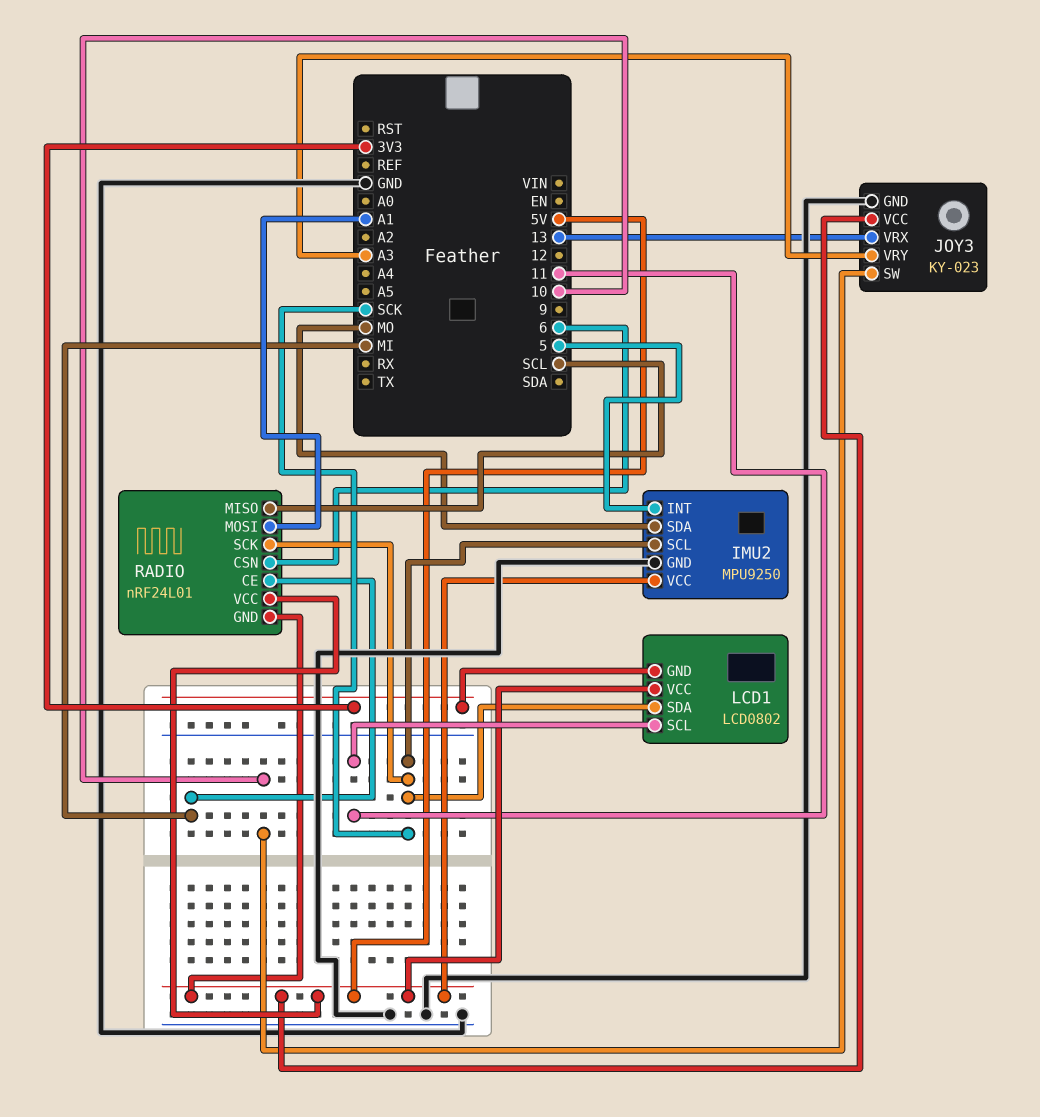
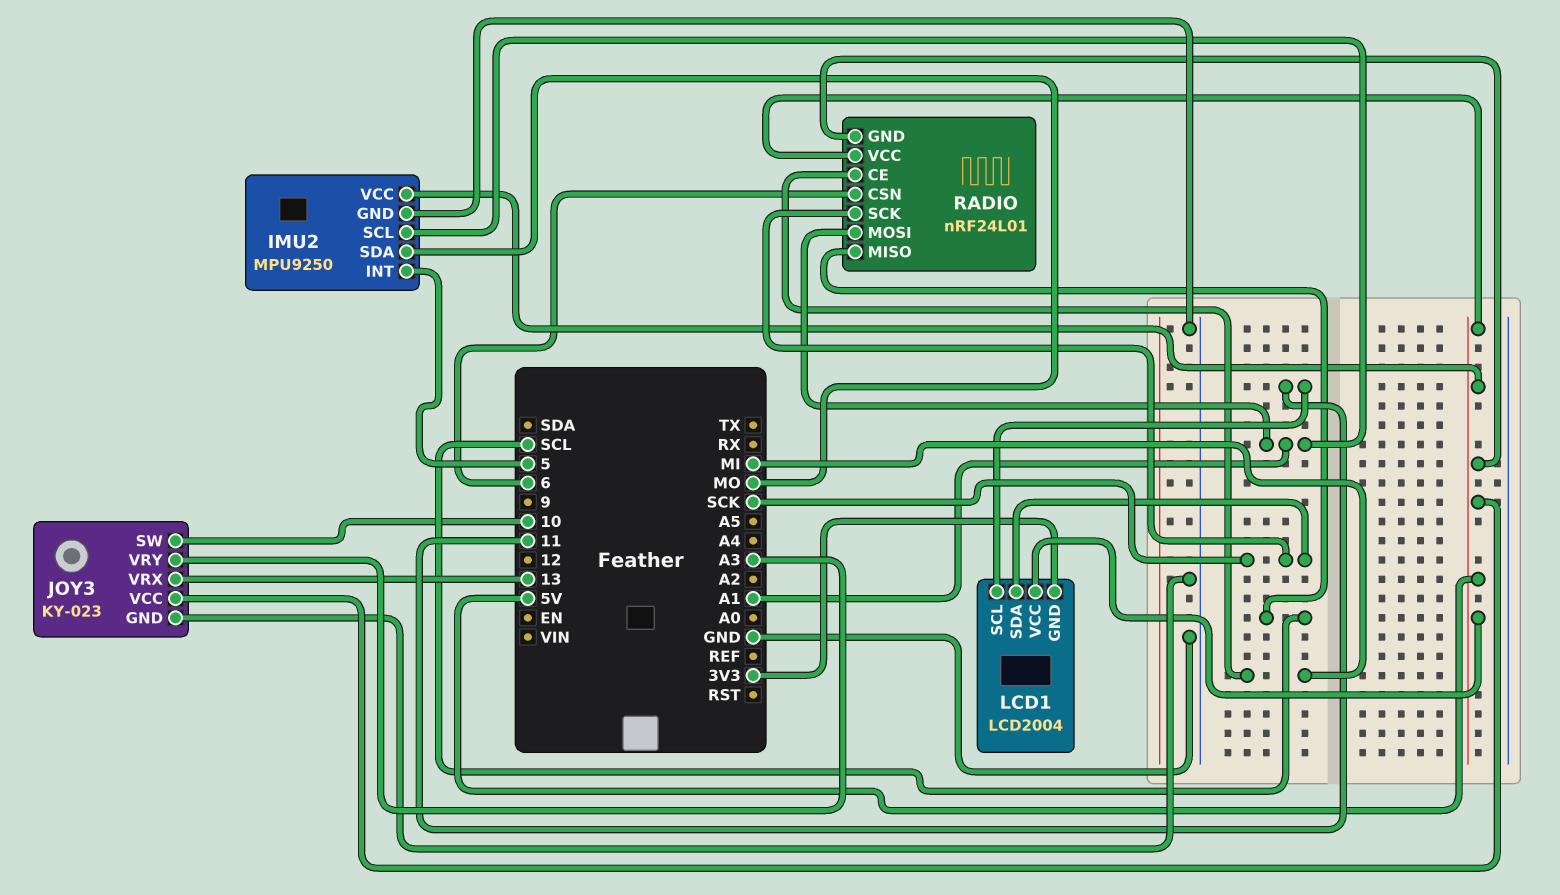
IMU2 pin SCL: SCK -> A1
LCD1: LCD0802 -> LCD2004

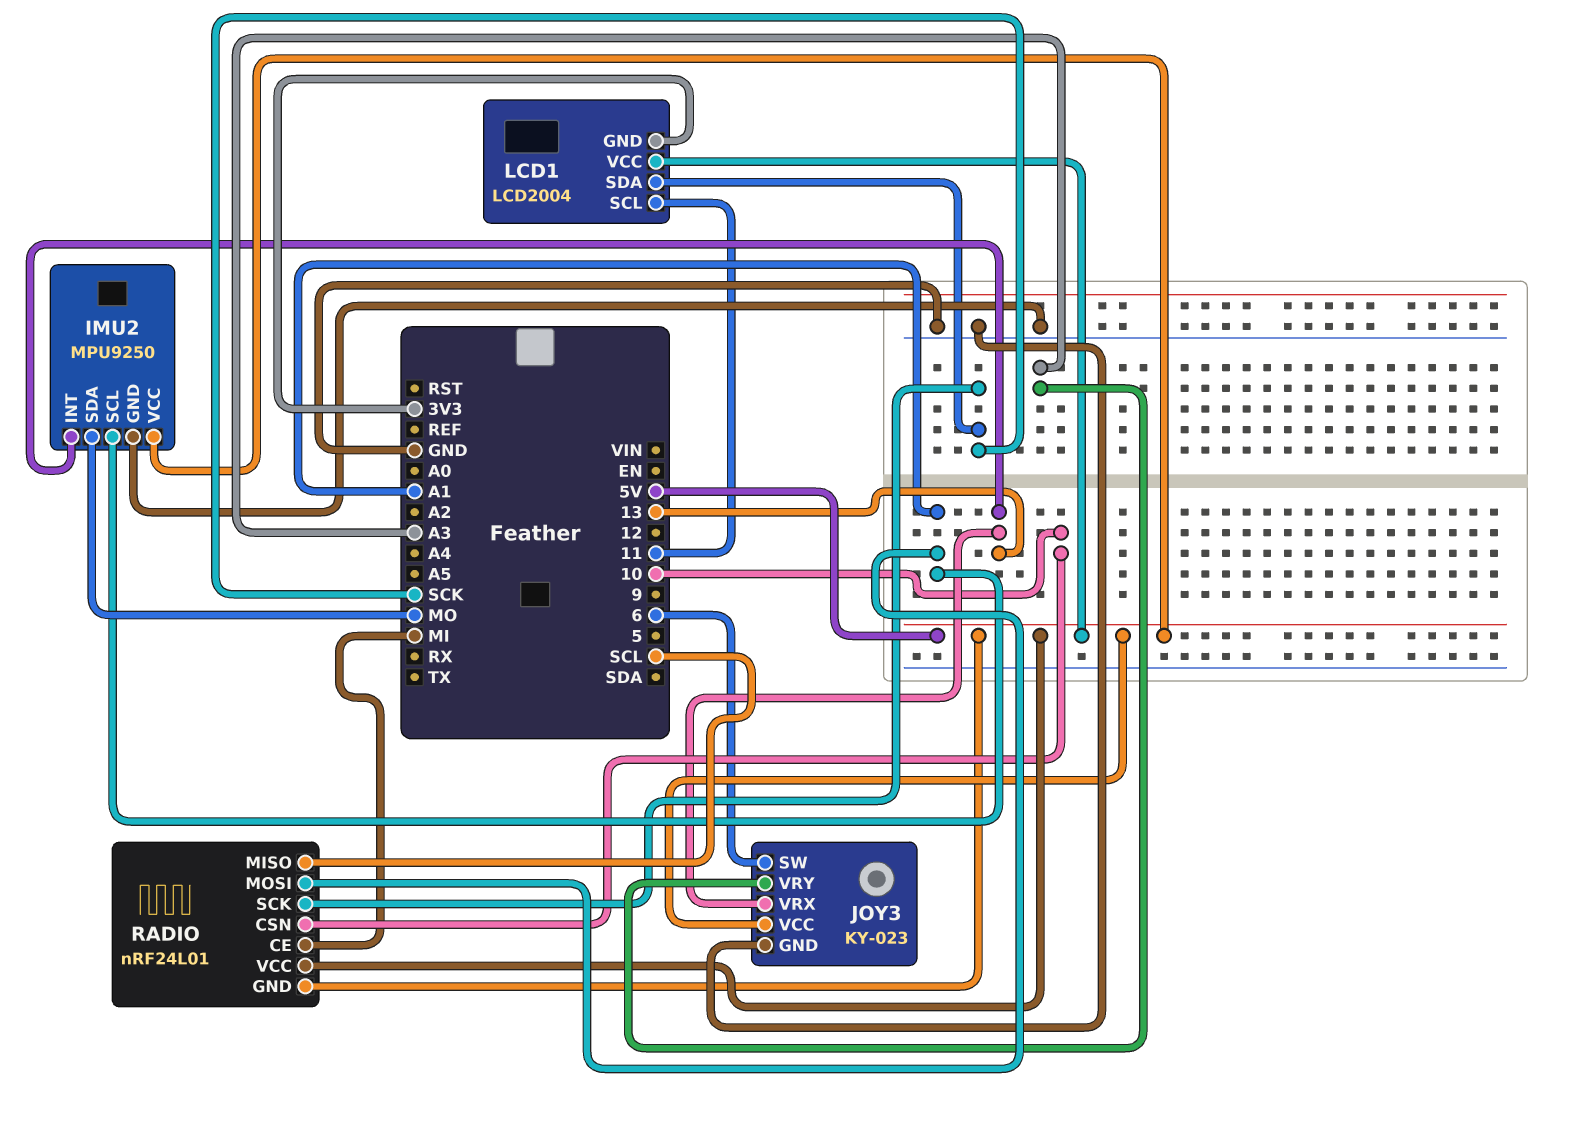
IMU2 pin INT: 5 -> 13
JOY3 pin SW: 10 -> 6
RADIO pin CSN: 6 -> 10

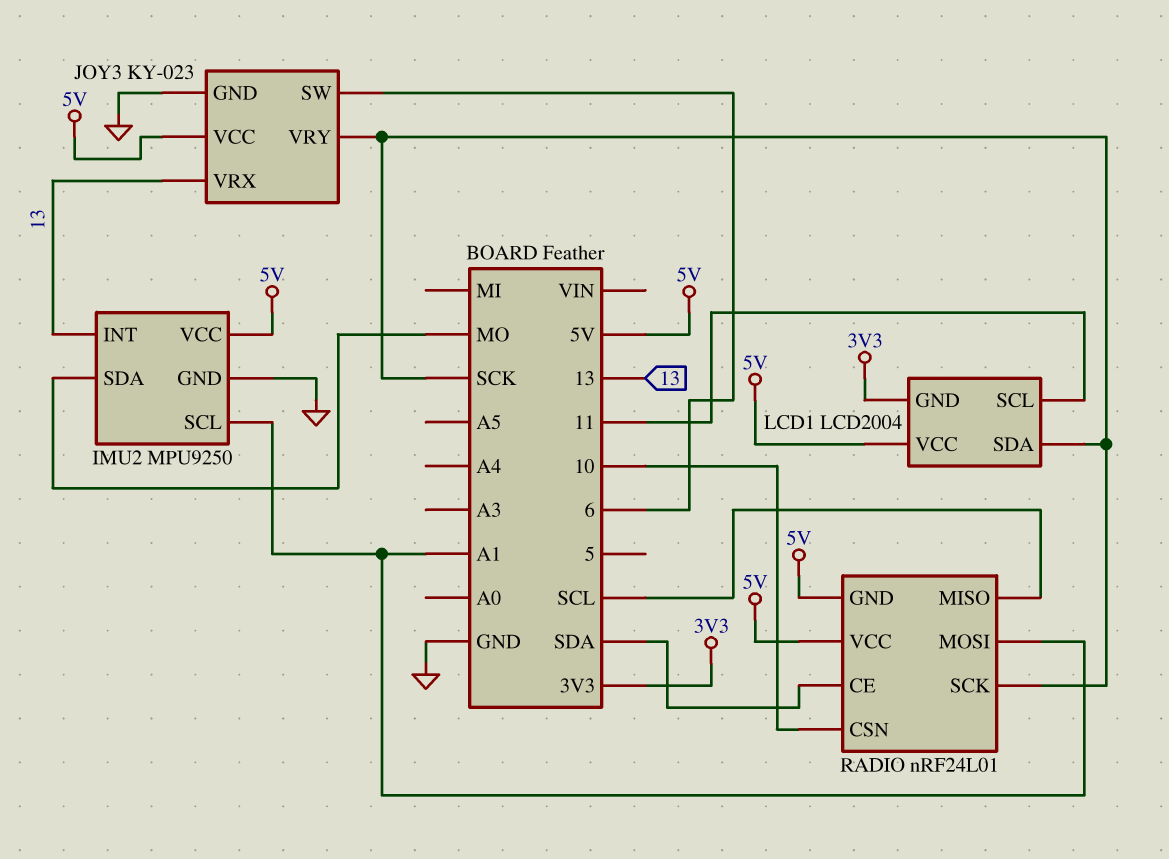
JOY3 pin VRY: A3 -> SCK
RADIO pin CE: MI -> SDA

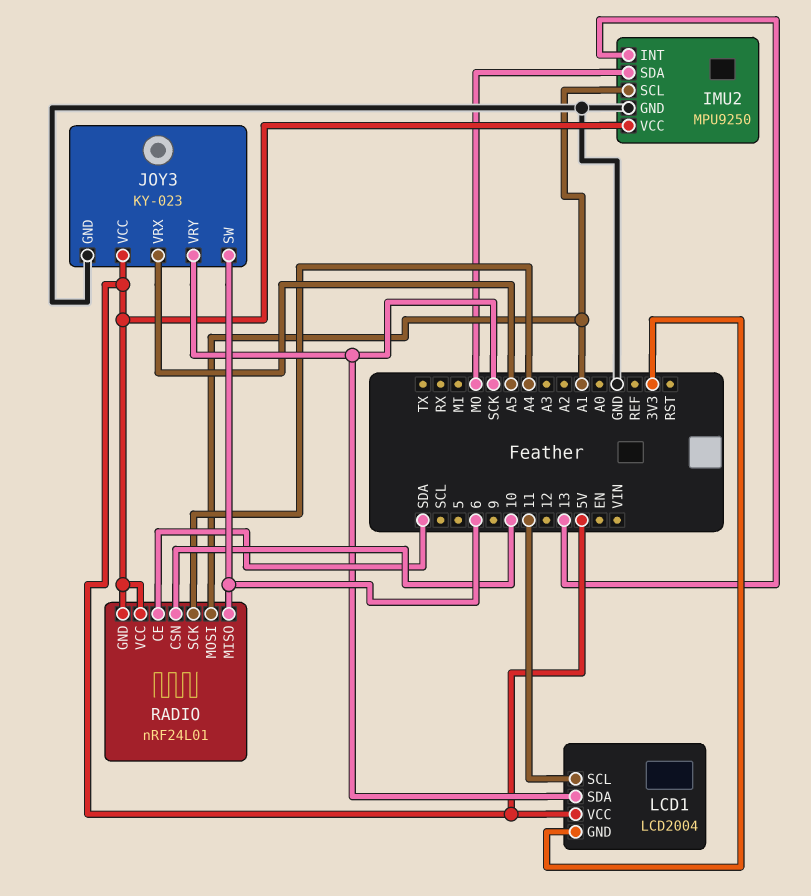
JOY3 pin VRX: 13 -> A5
RADIO pin MISO: SCL -> 6
RADIO pin SCK: SCK -> A4

